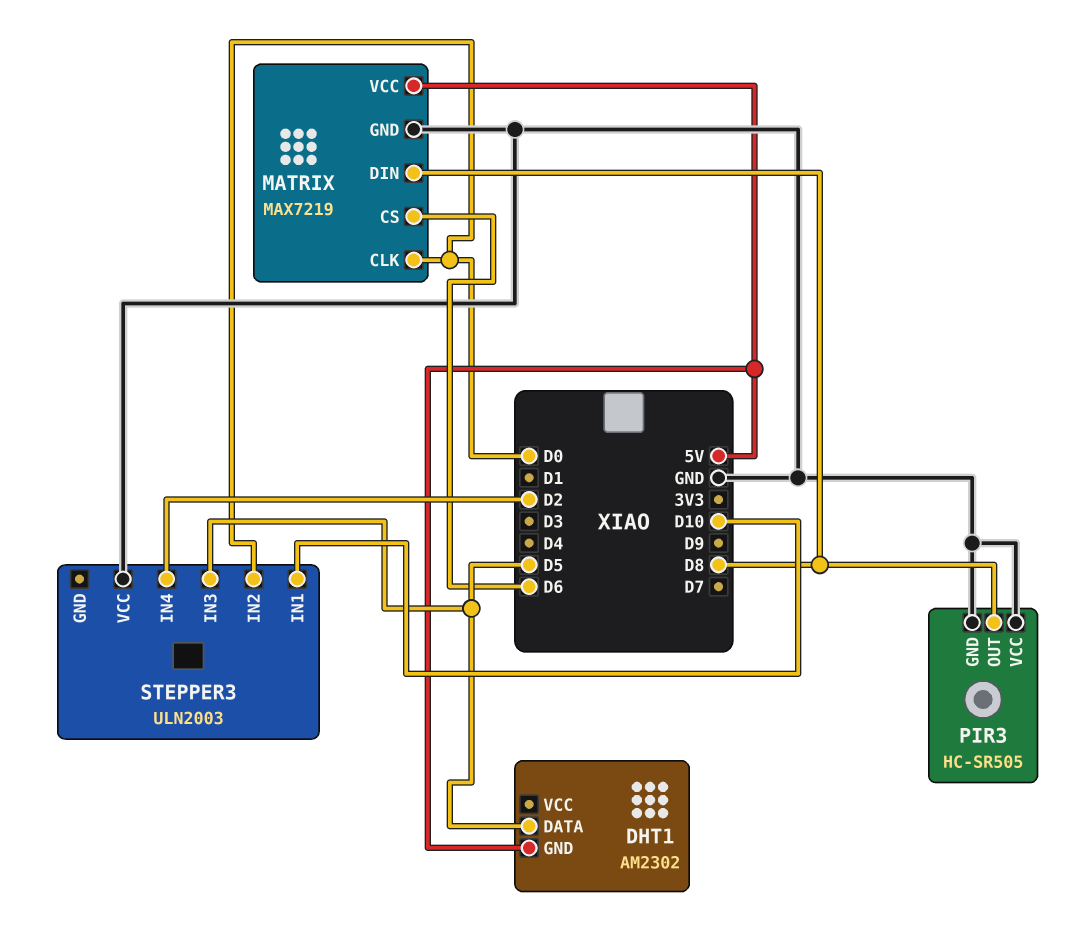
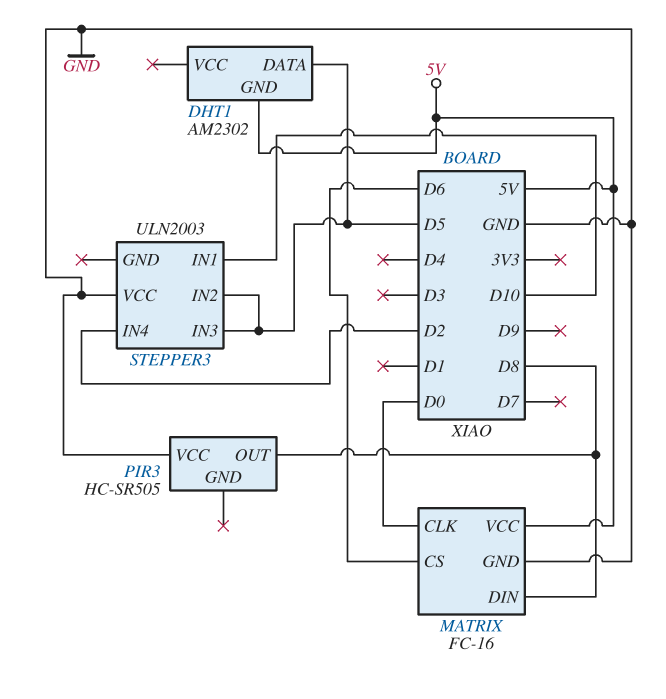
MATRIX: MAX7219 -> FC-16
PIR3 pin GND: GND -> none
STEPPER3 pin IN2: D0 -> D5

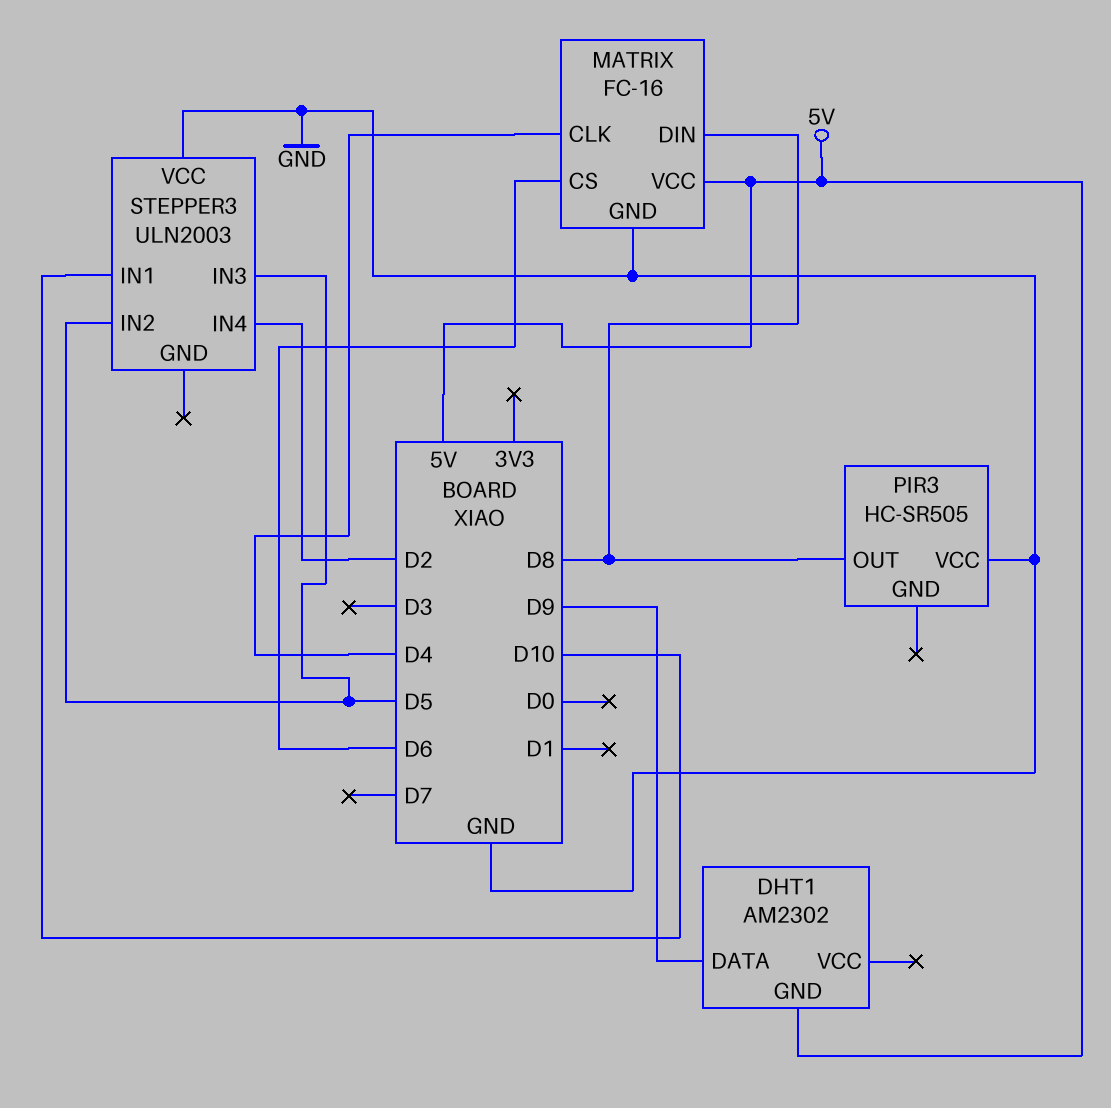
DHT1 pin DATA: D5 -> D9
MATRIX pin CLK: D0 -> D4

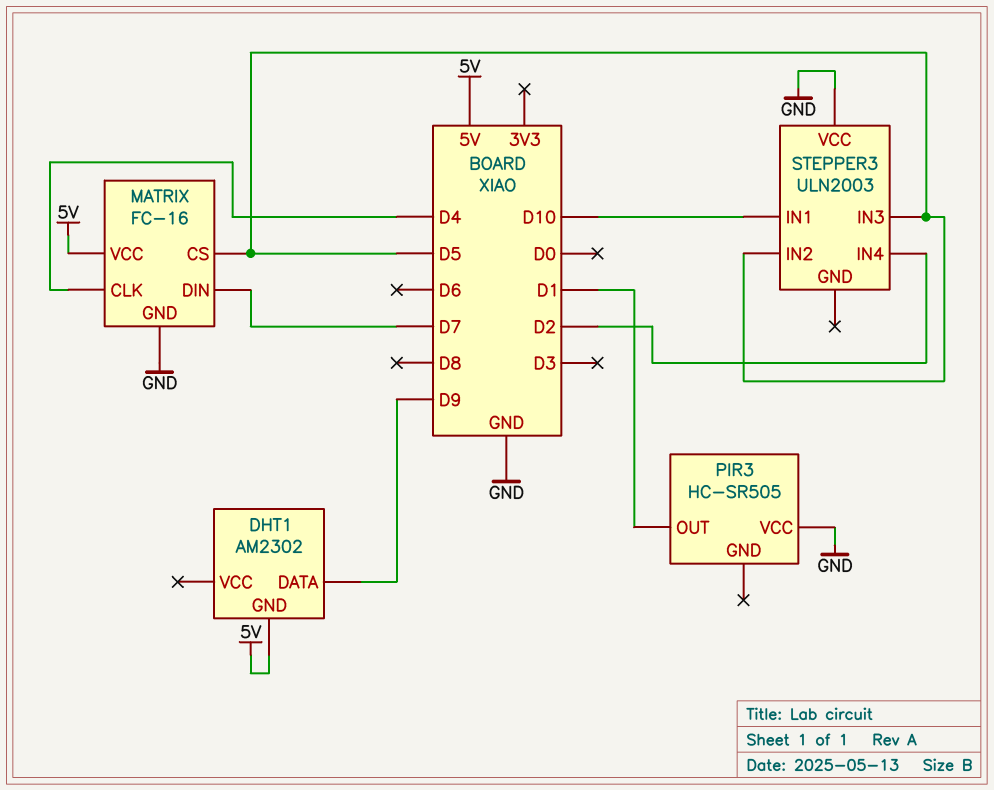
MATRIX pin CS: D6 -> D5
MATRIX pin DIN: D8 -> D7
PIR3 pin OUT: D8 -> D1

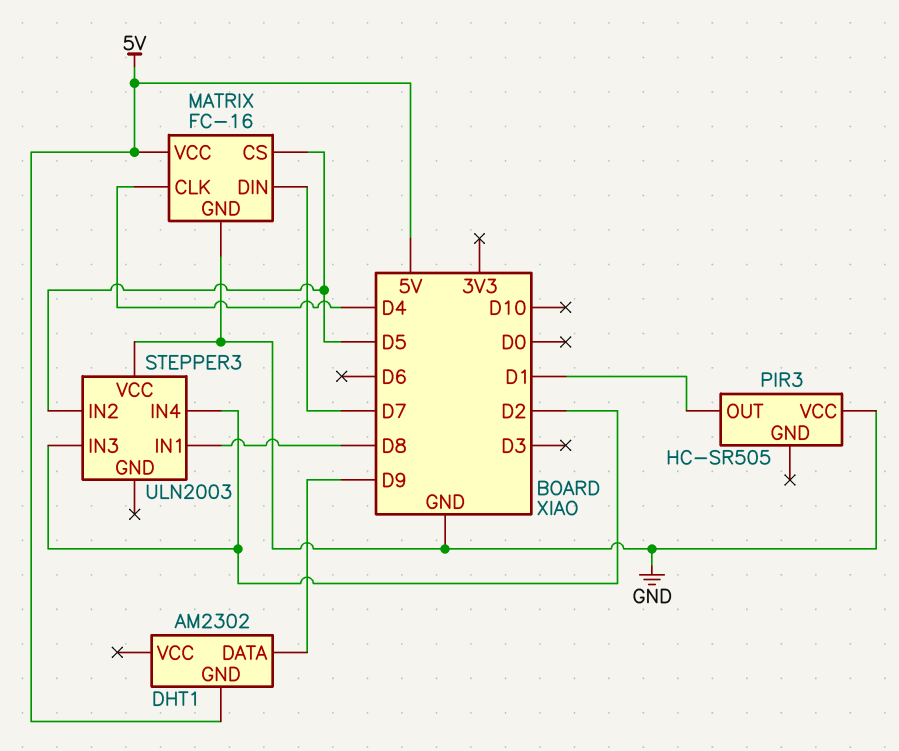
STEPPER3 pin IN1: D10 -> D8
STEPPER3 pin IN3: D5 -> D2

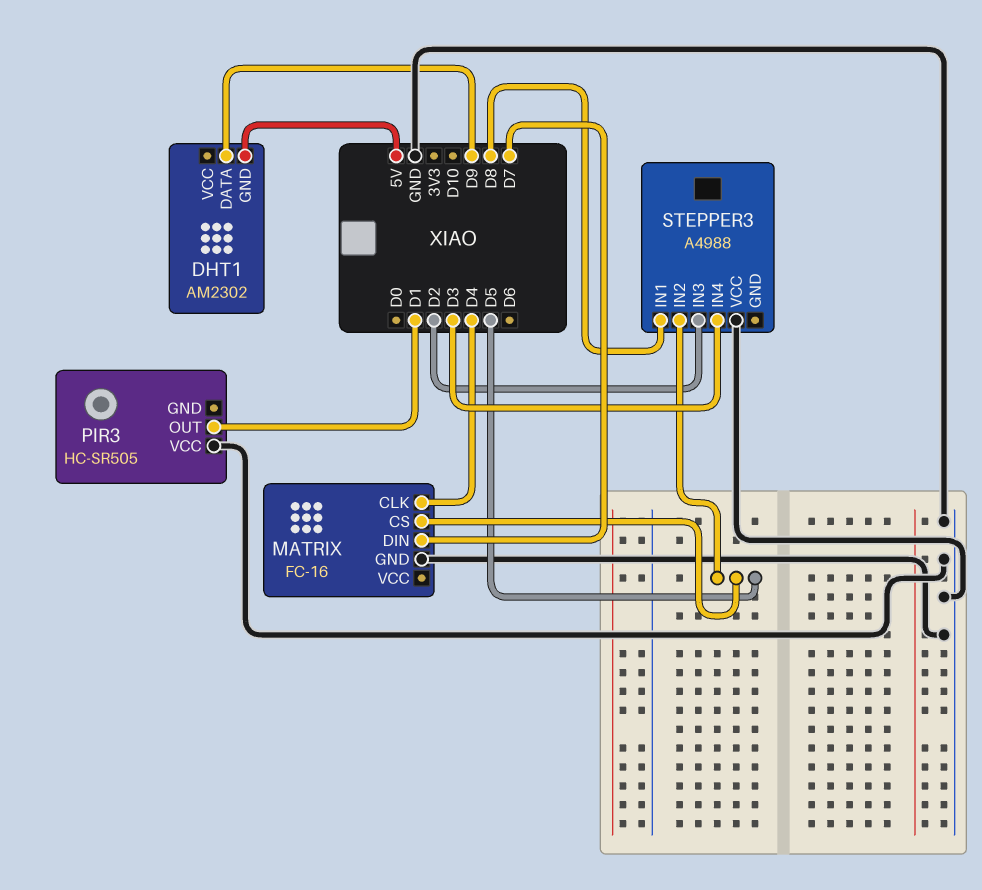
MATRIX pin VCC: 5V -> none
STEPPER3: ULN2003 -> A4988
STEPPER3 pin IN4: D2 -> D3

